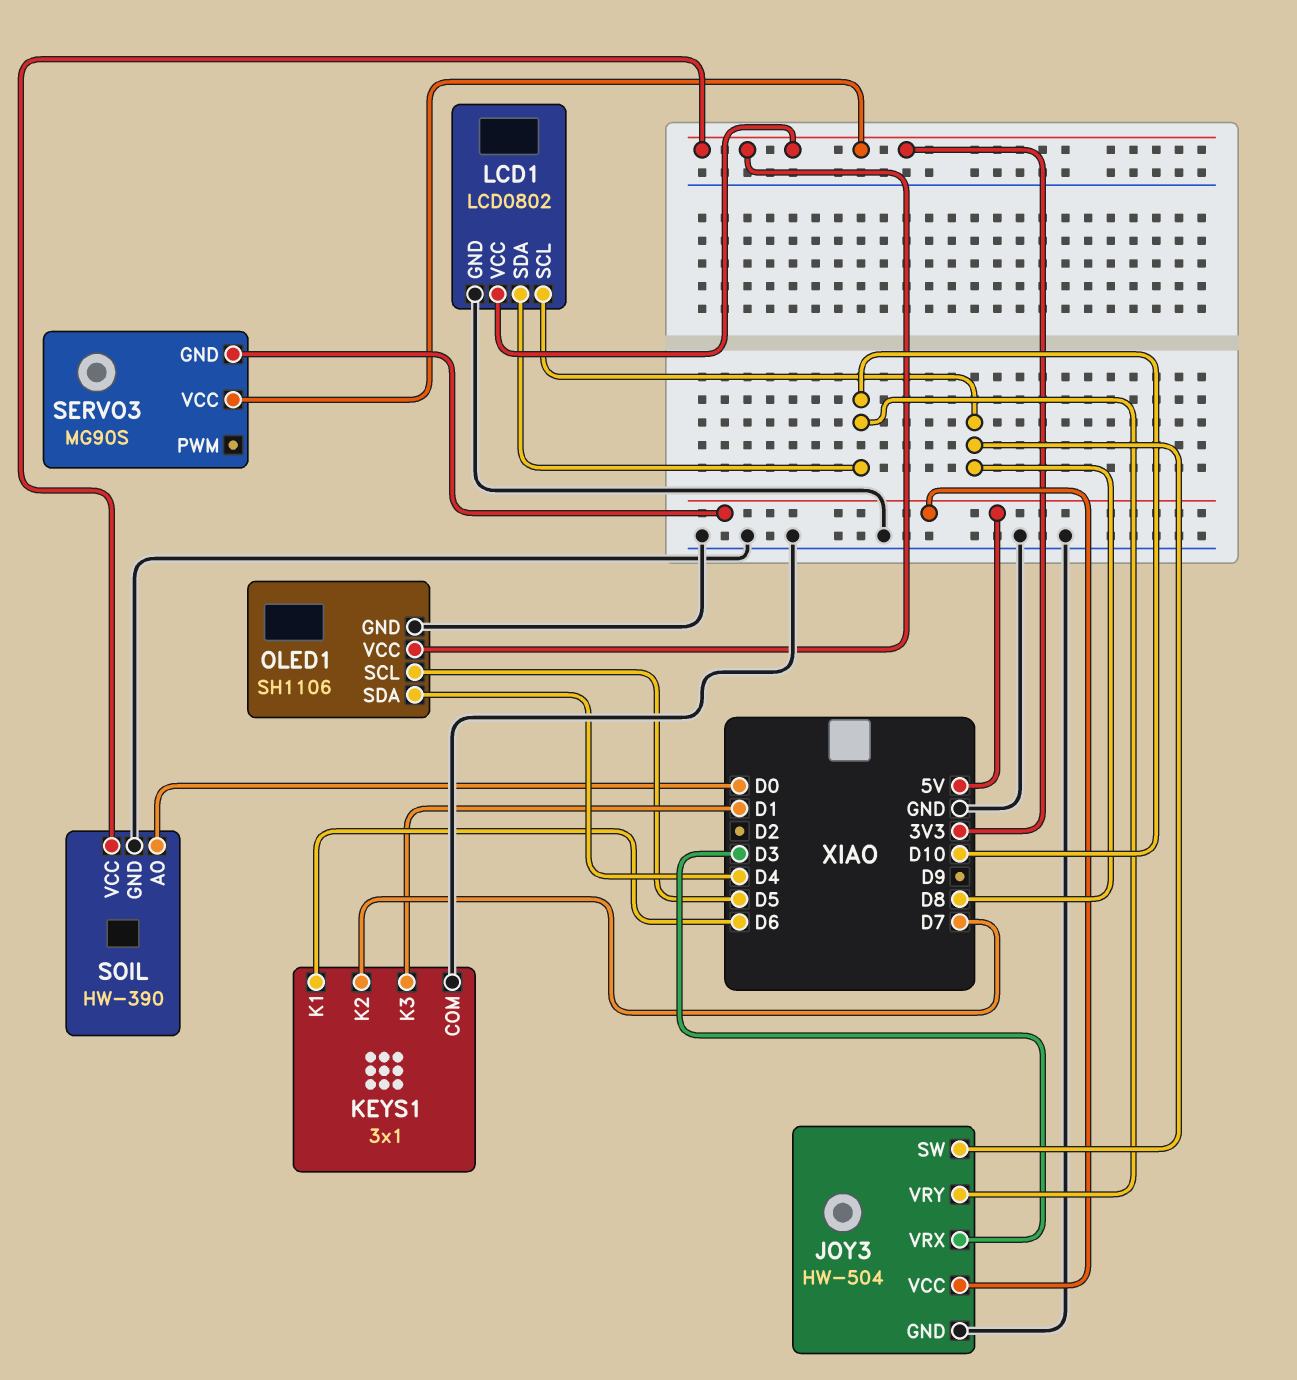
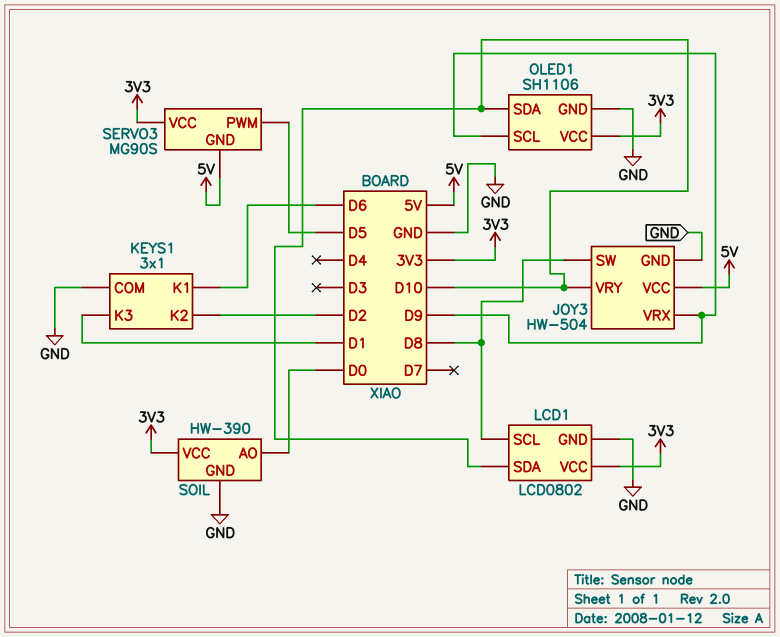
JOY3 pin VRX: D3 -> D9
KEYS1 pin K2: D7 -> D2
OLED1 pin SCL: D5 -> D9
OLED1 pin SDA: D4 -> D10
SERVO3 pin PWM: none -> D5

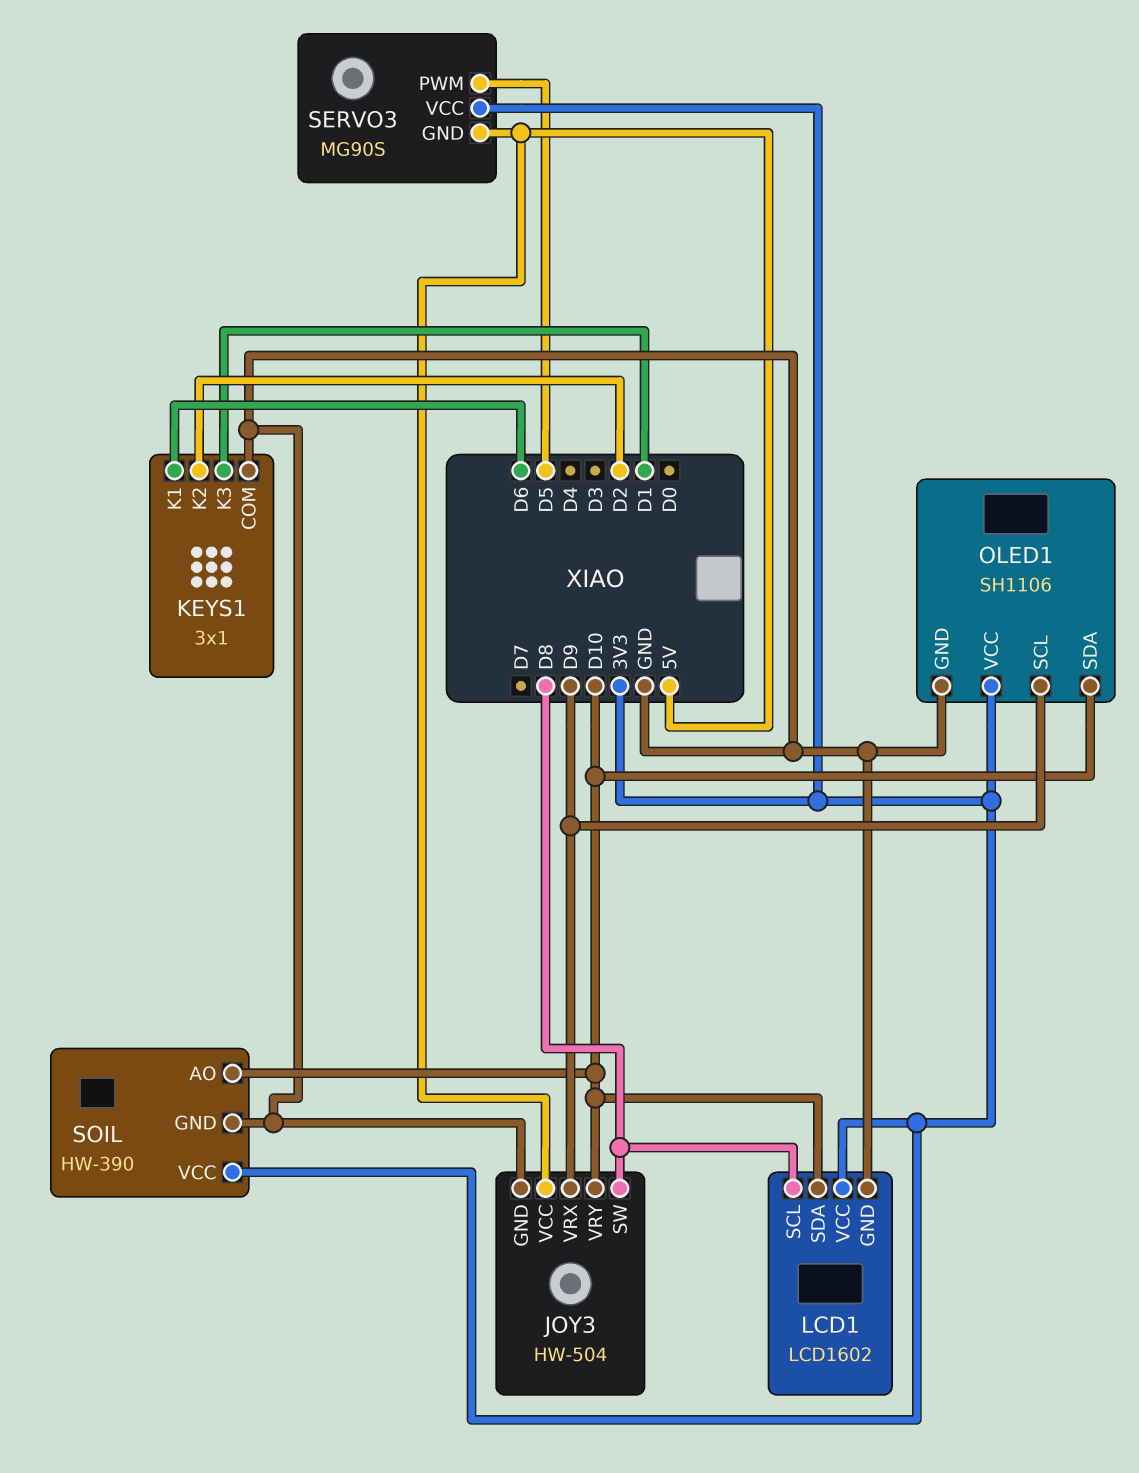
LCD1: LCD0802 -> LCD1602
SOIL pin AO: D0 -> D10

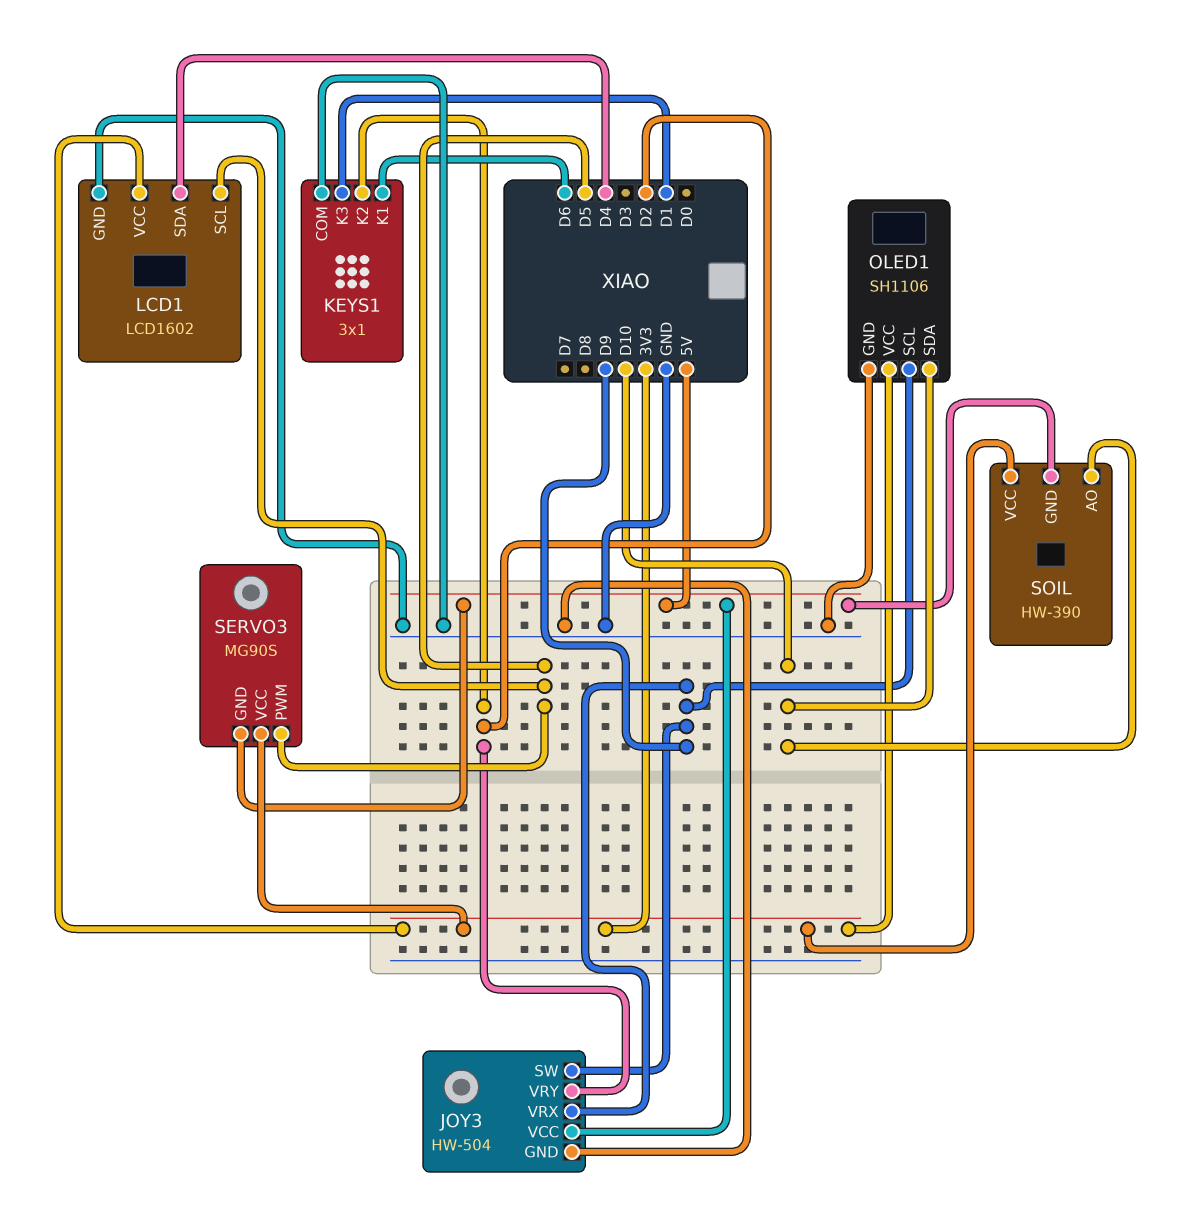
JOY3 pin SW: D8 -> D9
JOY3 pin VRY: D10 -> D2
LCD1 pin SCL: D8 -> D5
LCD1 pin SDA: D10 -> D4
SOIL pin GND: GND -> 5V

